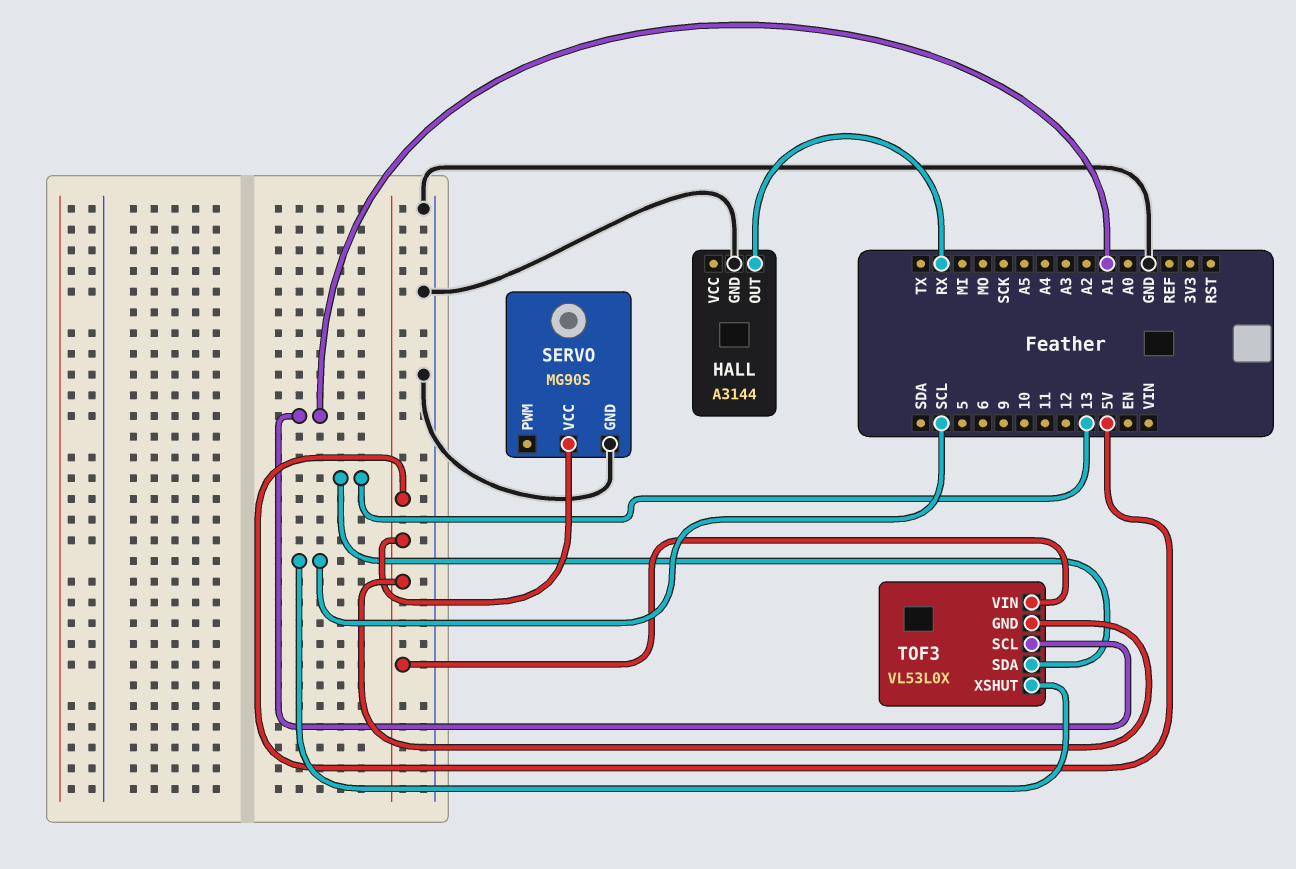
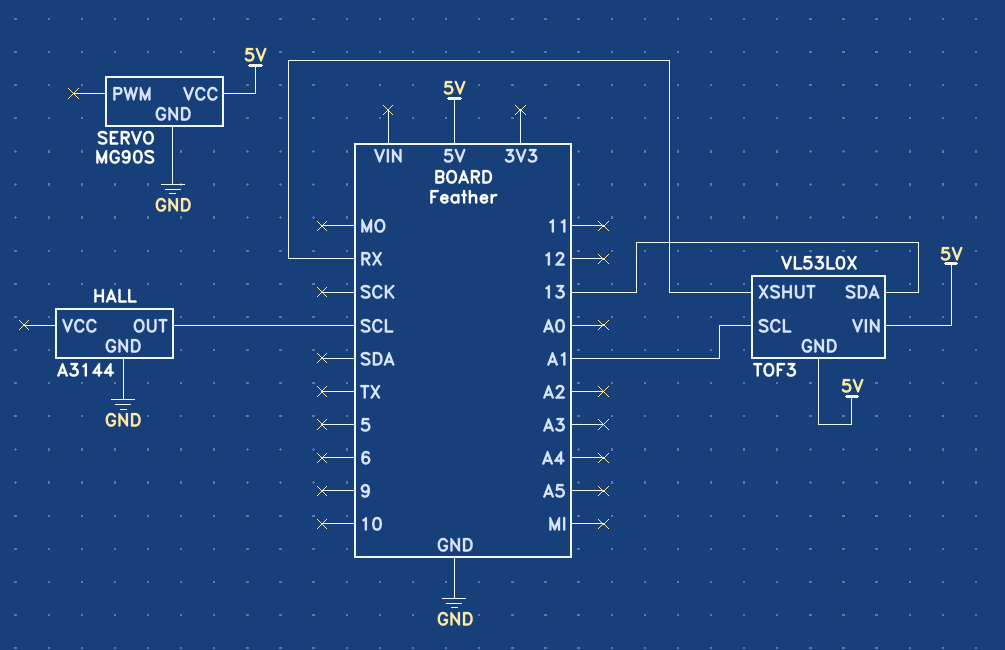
HALL pin OUT: RX -> SCL
TOF3 pin XSHUT: SCL -> RX

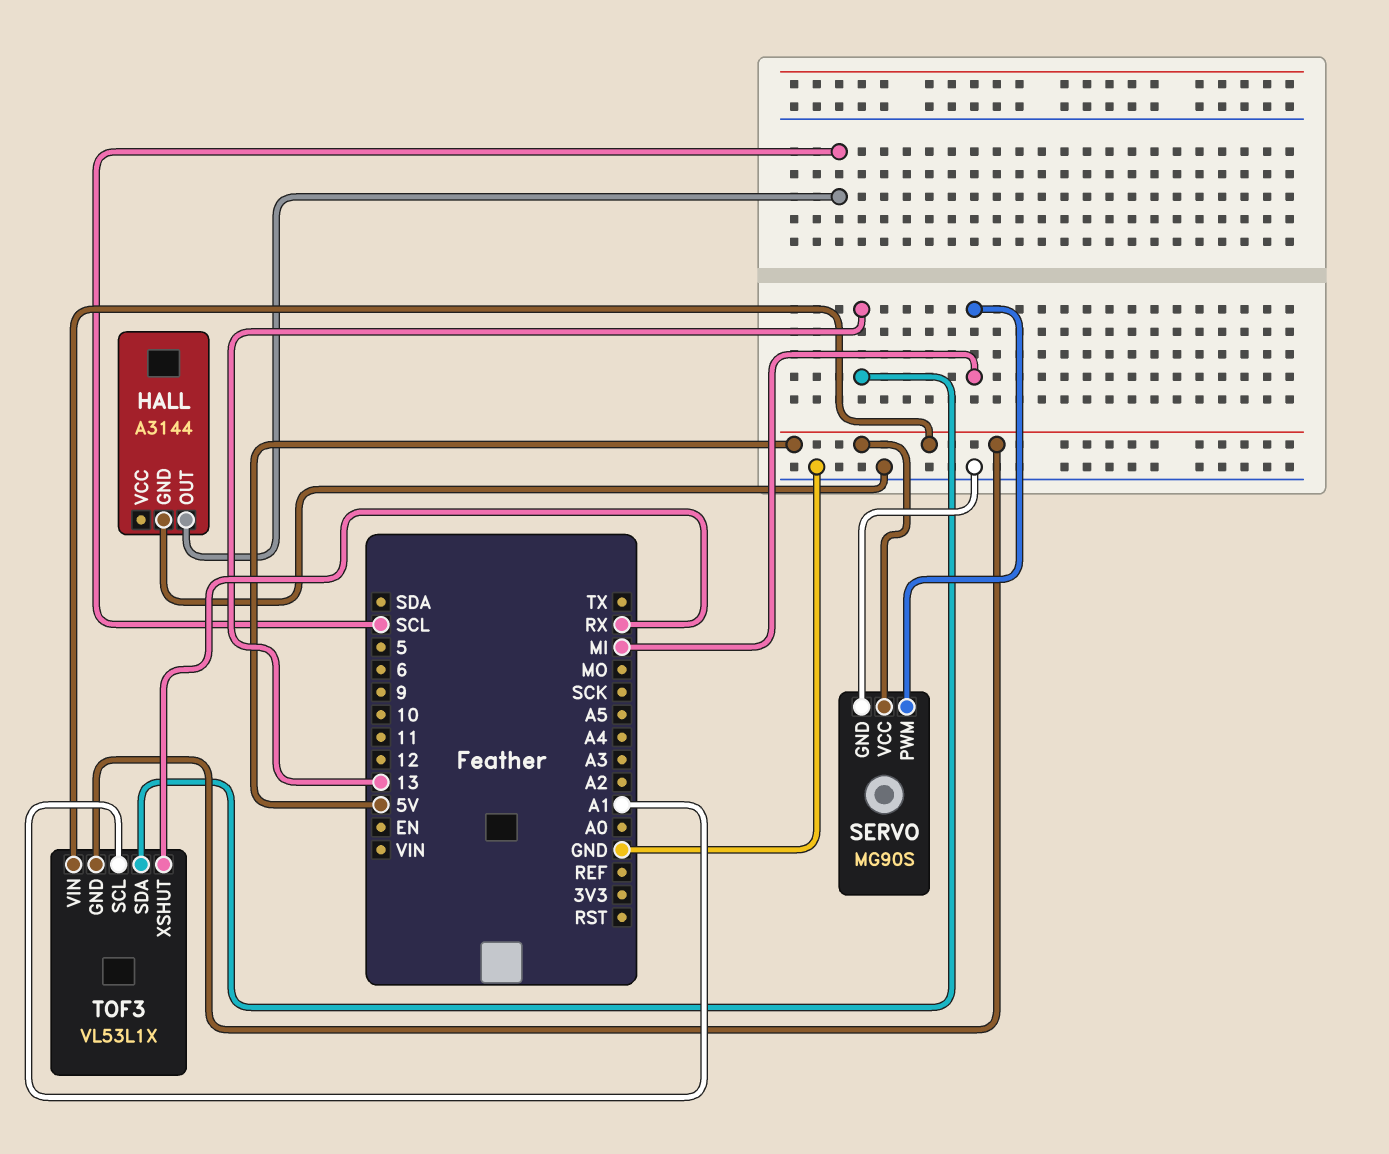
SERVO pin PWM: none -> MI
TOF3: VL53L0X -> VL53L1X

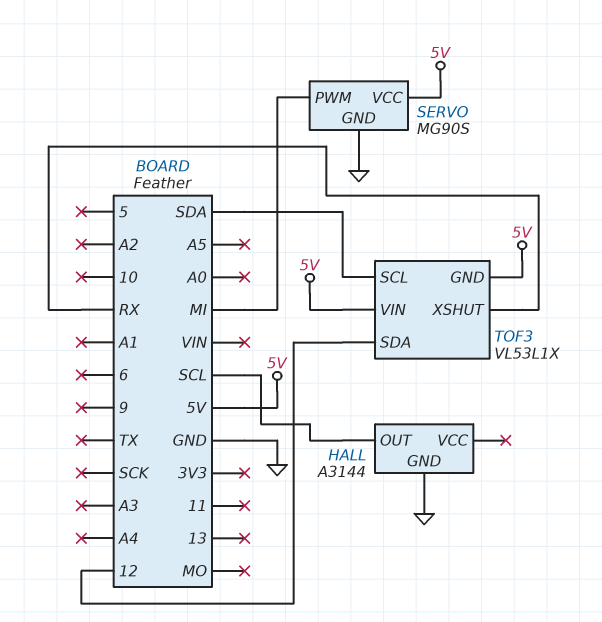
TOF3 pin SCL: A1 -> SDA
TOF3 pin SDA: 13 -> 12

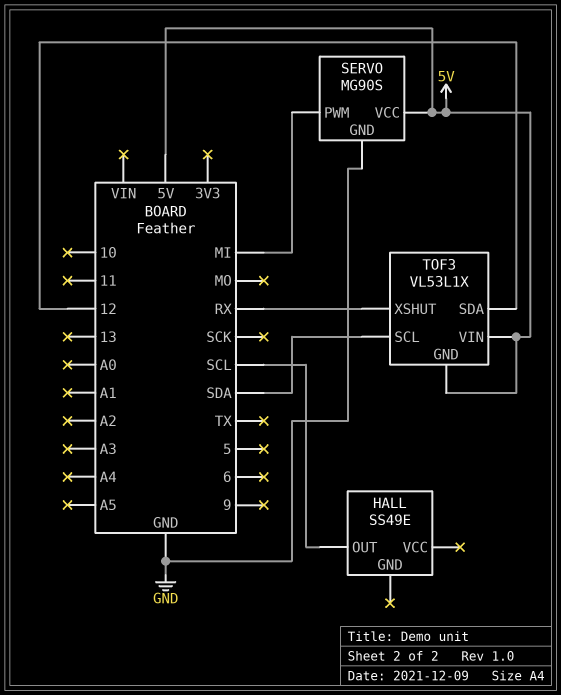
HALL: A3144 -> SS49E
HALL pin GND: GND -> none

